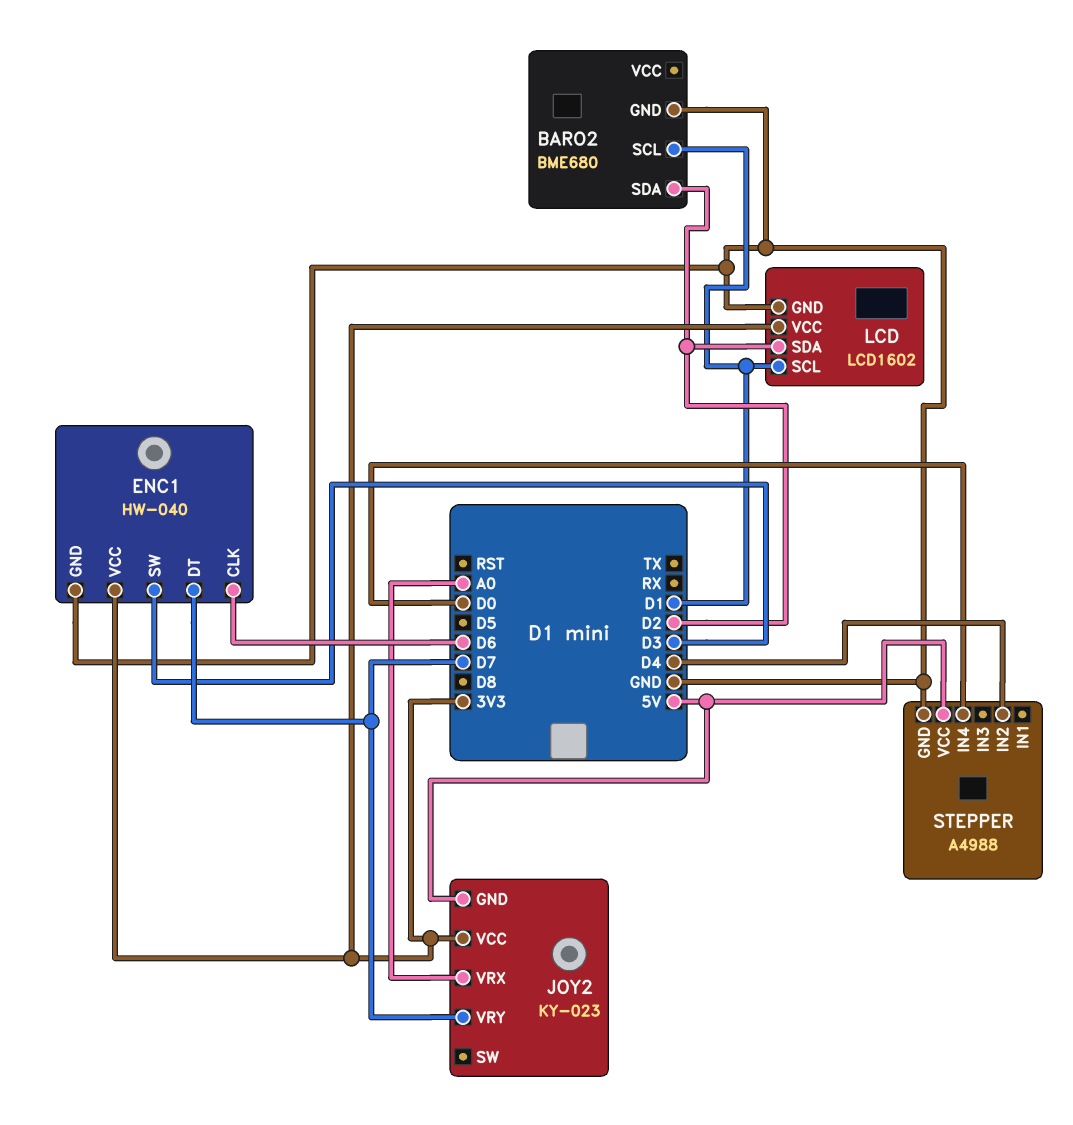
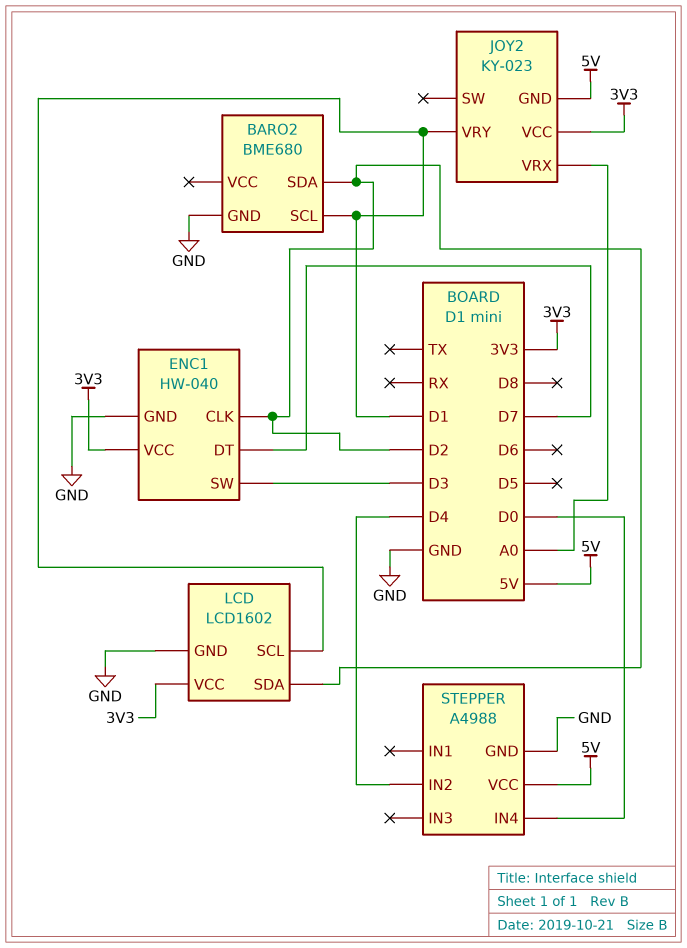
ENC1 pin CLK: D6 -> D2
JOY2 pin VRY: D7 -> D1

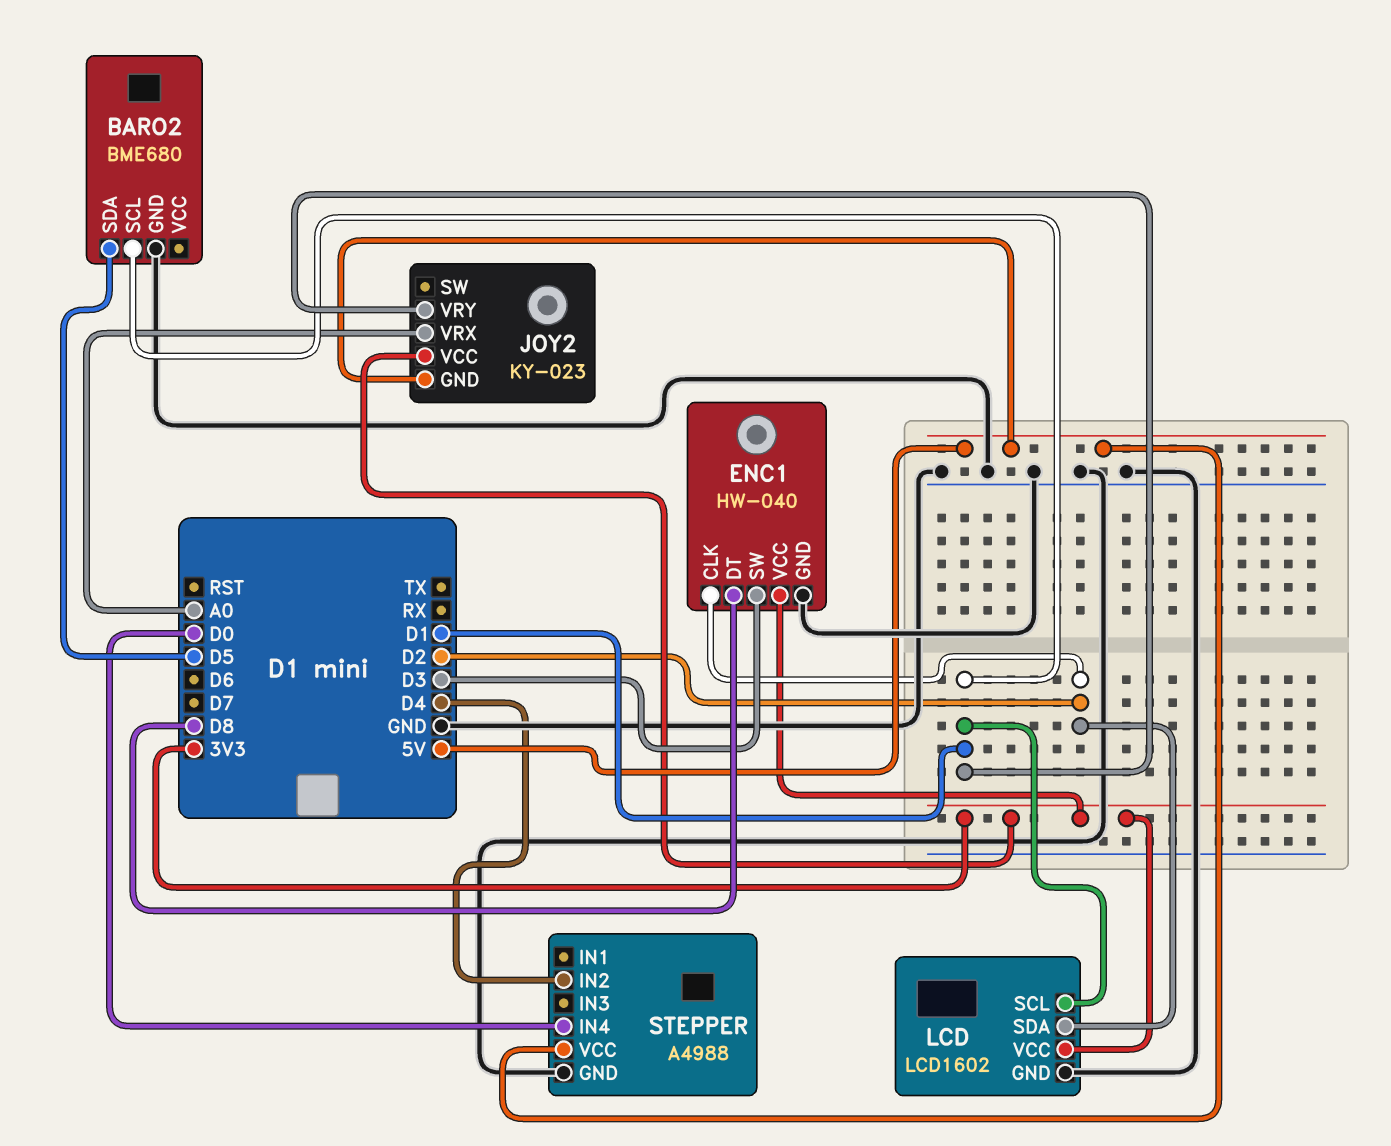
BARO2 pin SDA: D2 -> D5
ENC1 pin DT: D7 -> D8

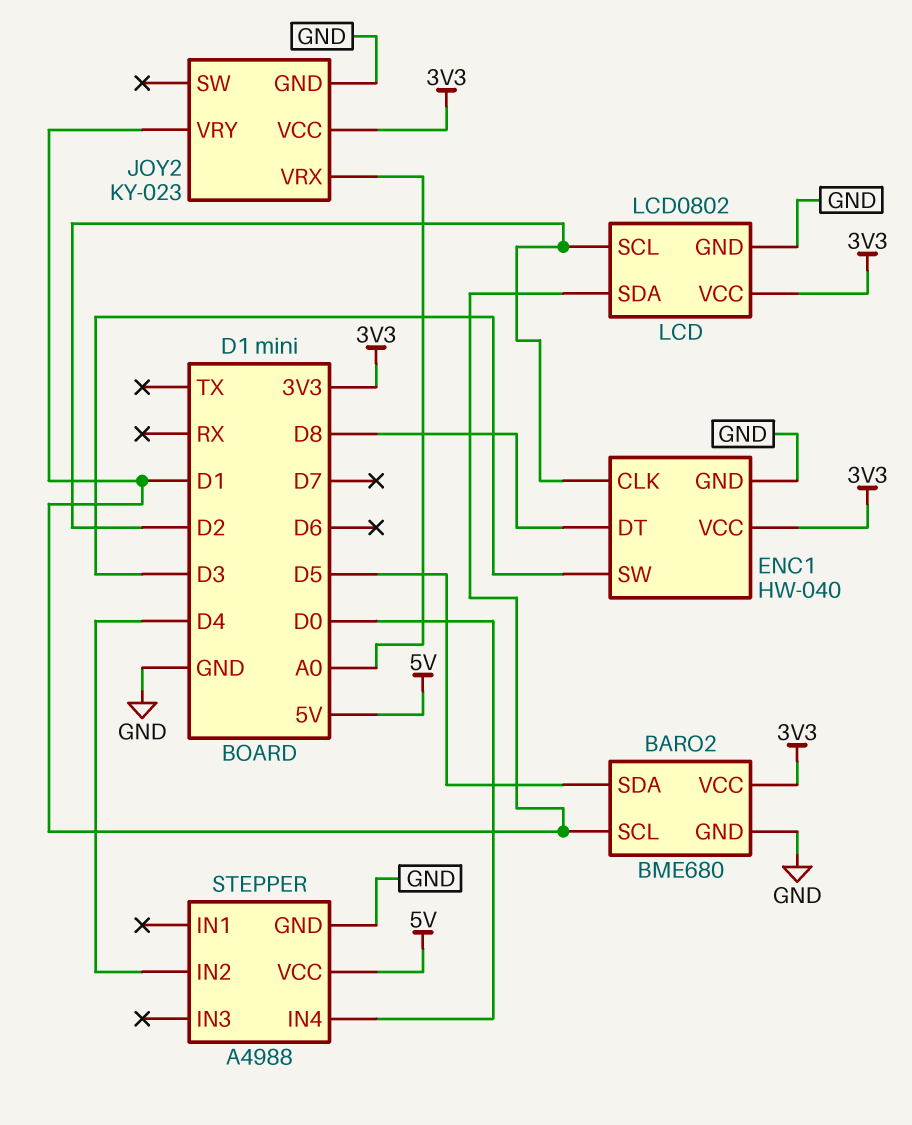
BARO2 pin VCC: none -> 3V3
JOY2 pin GND: 5V -> GND
LCD: LCD1602 -> LCD0802
LCD pin SCL: D1 -> D2
LCD pin SDA: D2 -> D1

